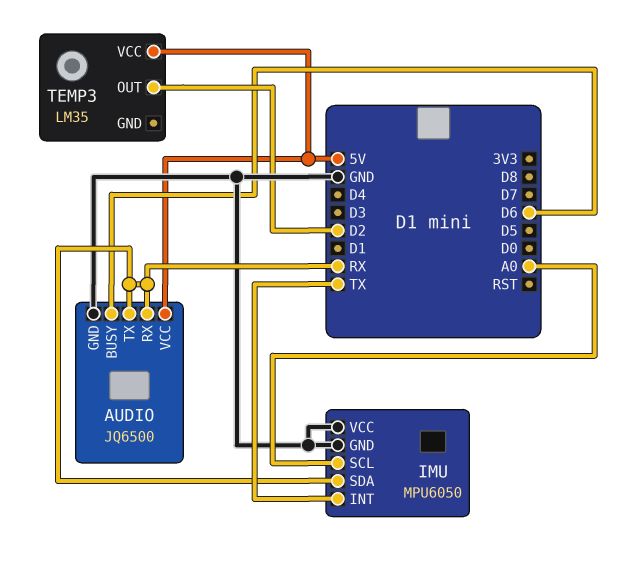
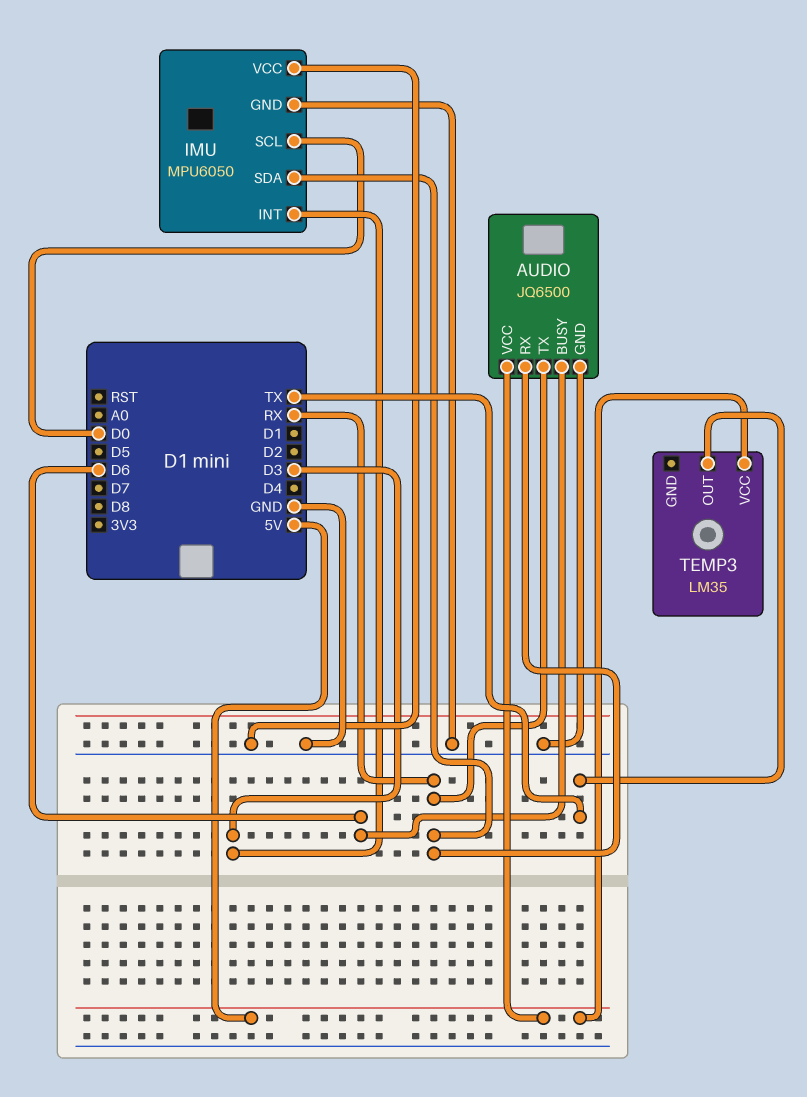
IMU pin INT: TX -> D3
IMU pin SCL: A0 -> D0
TEMP3 pin OUT: D2 -> TX

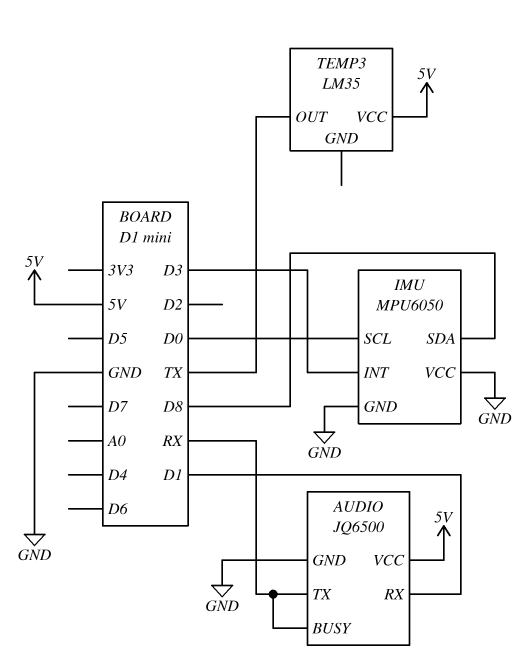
AUDIO pin BUSY: D6 -> RX
AUDIO pin RX: RX -> D1
IMU pin SDA: RX -> D8

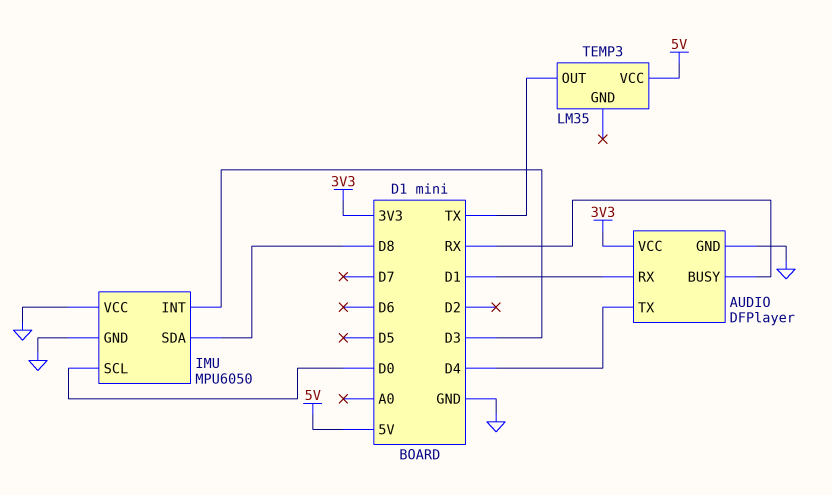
AUDIO: JQ6500 -> DFPlayer
AUDIO pin TX: RX -> D4
AUDIO pin VCC: 5V -> 3V3

